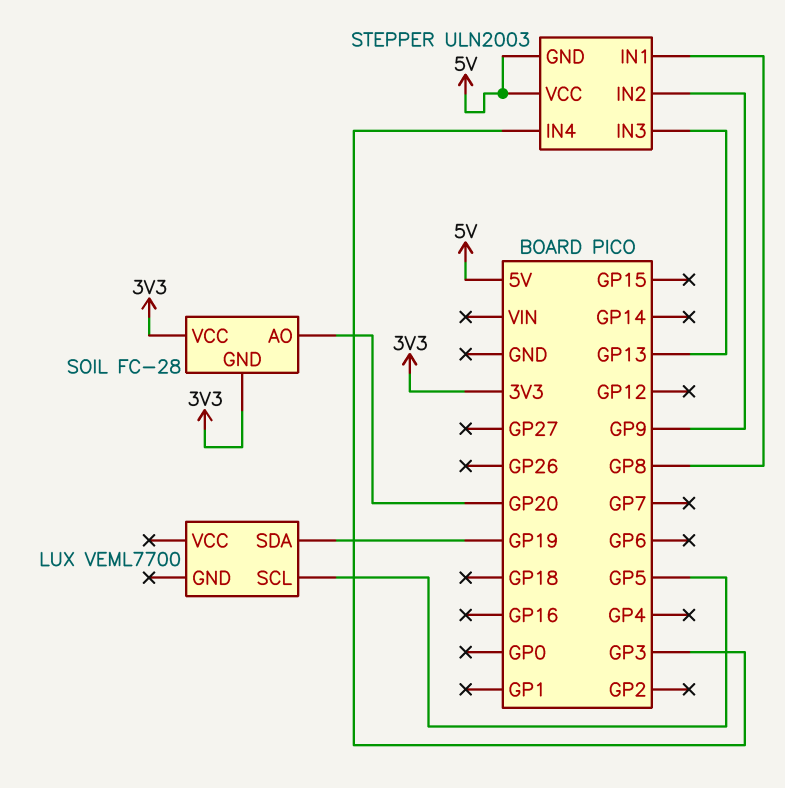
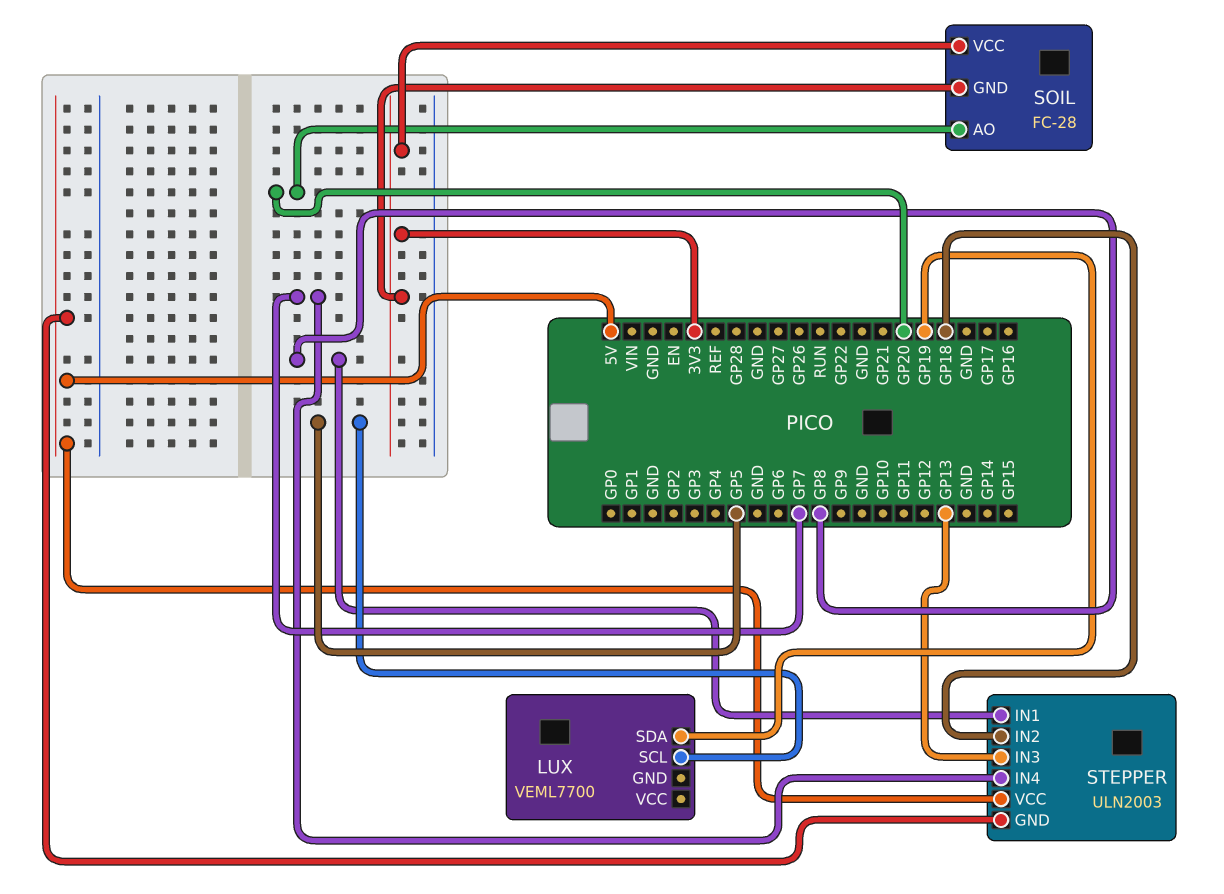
STEPPER pin IN2: GP9 -> GP18
STEPPER pin IN4: GP3 -> GP7

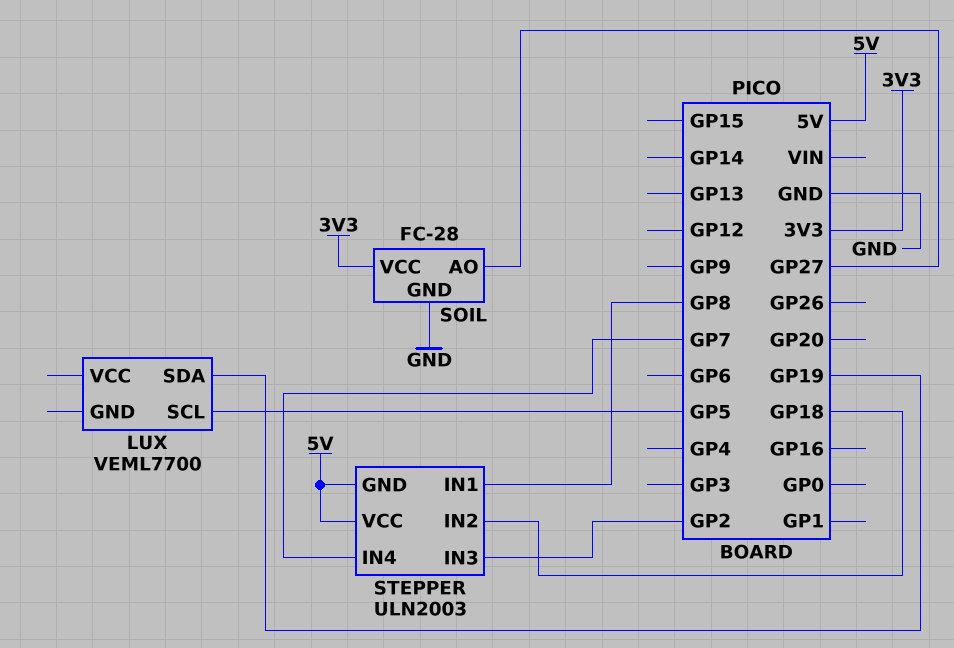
SOIL pin AO: GP20 -> GP27
SOIL pin GND: 3V3 -> GND
STEPPER pin IN3: GP13 -> GP2

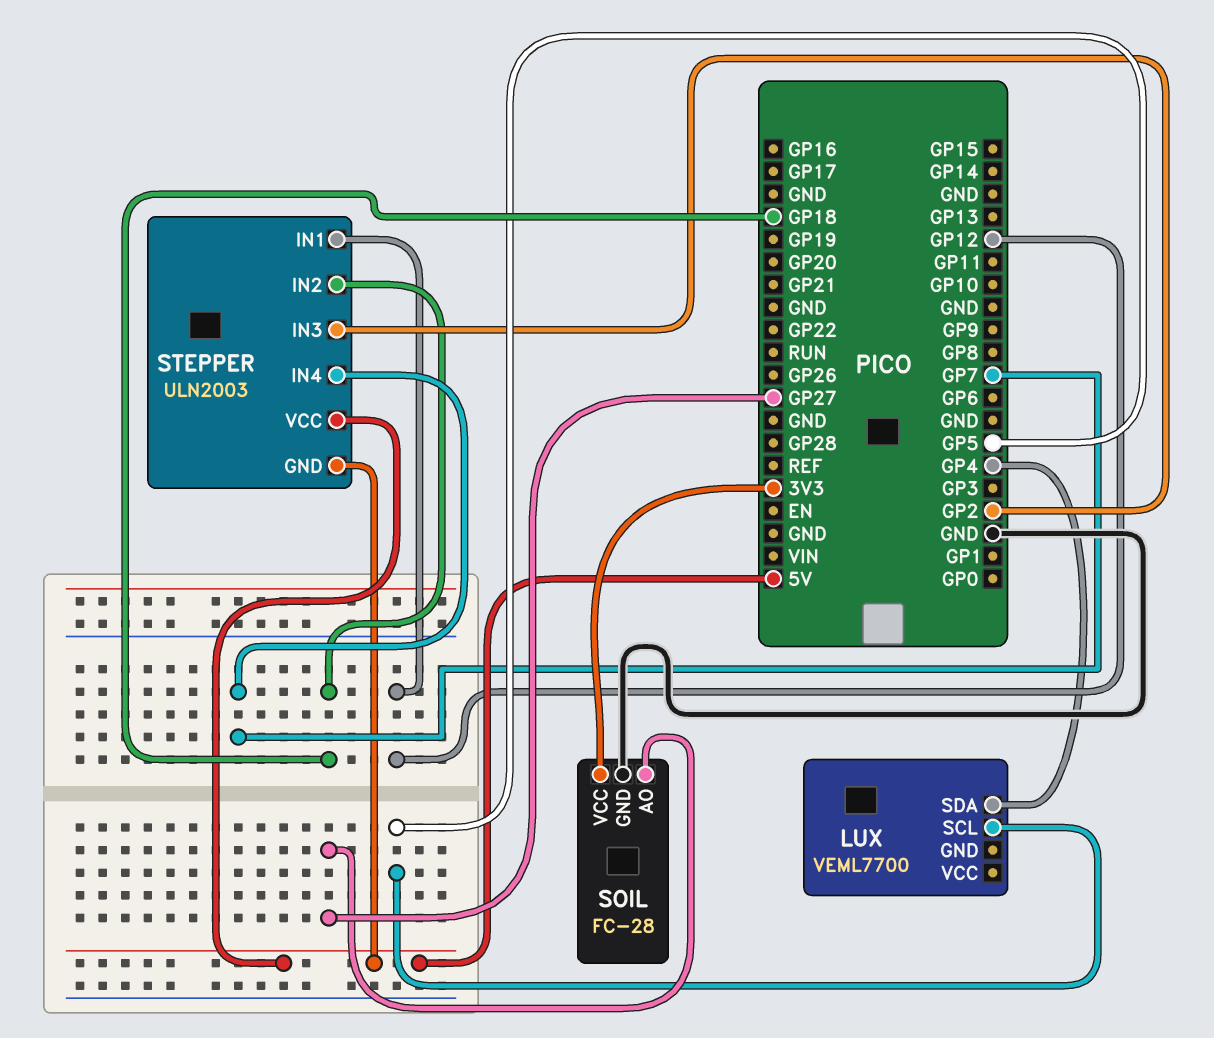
LUX pin SDA: GP19 -> GP4
STEPPER pin IN1: GP8 -> GP12

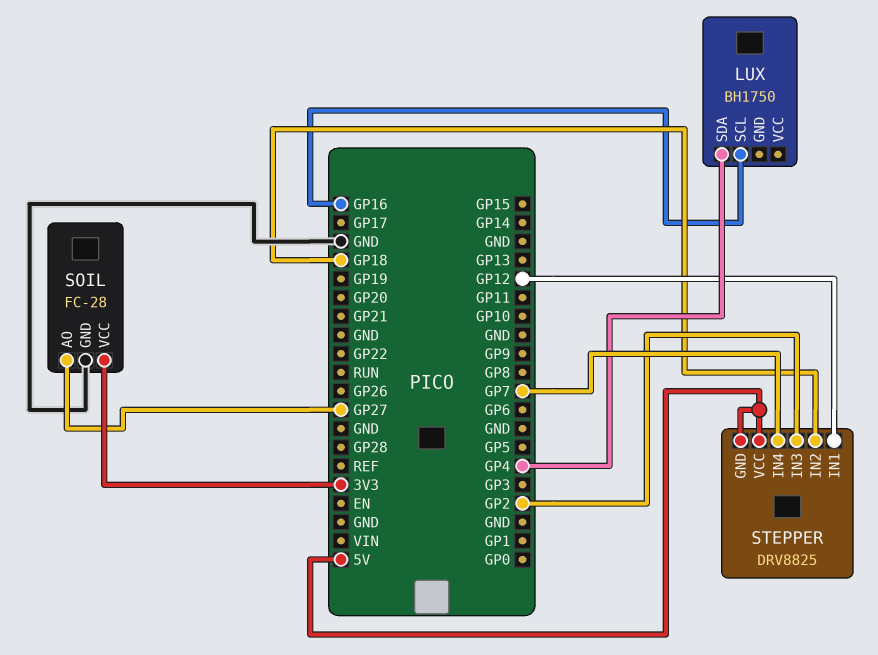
LUX: VEML7700 -> BH1750
LUX pin SCL: GP5 -> GP16
STEPPER: ULN2003 -> DRV8825

